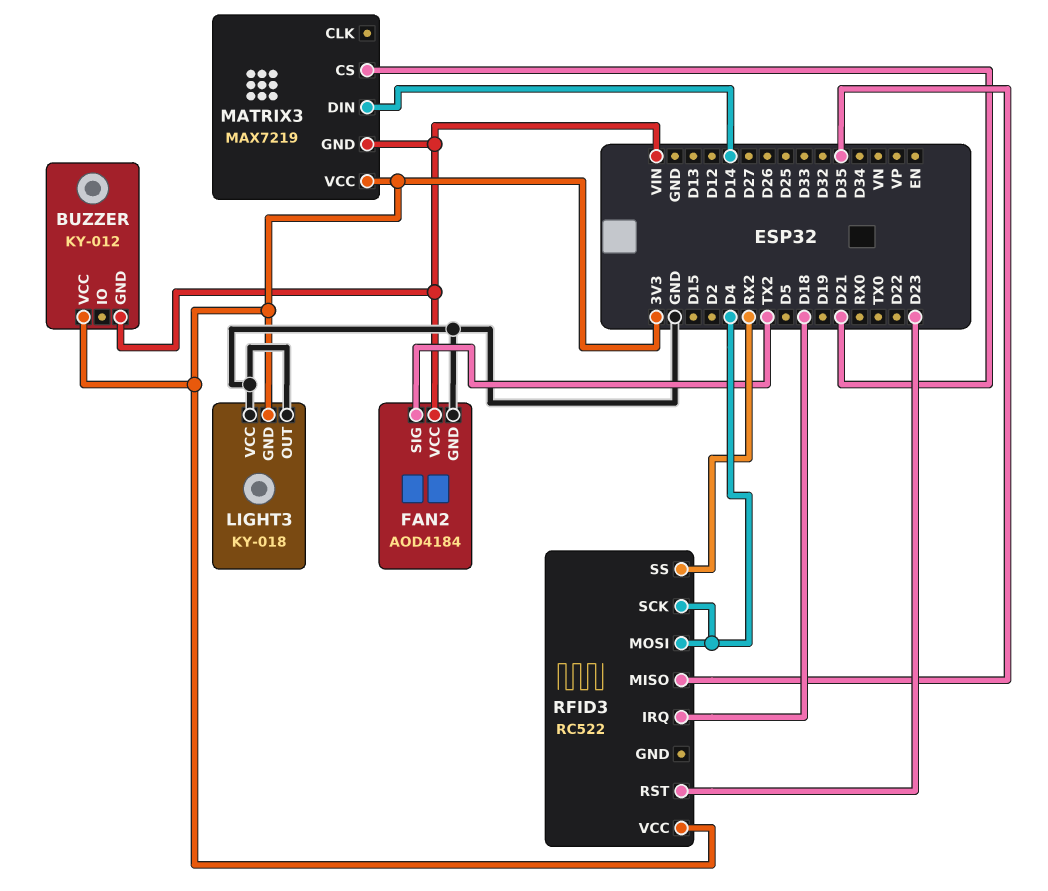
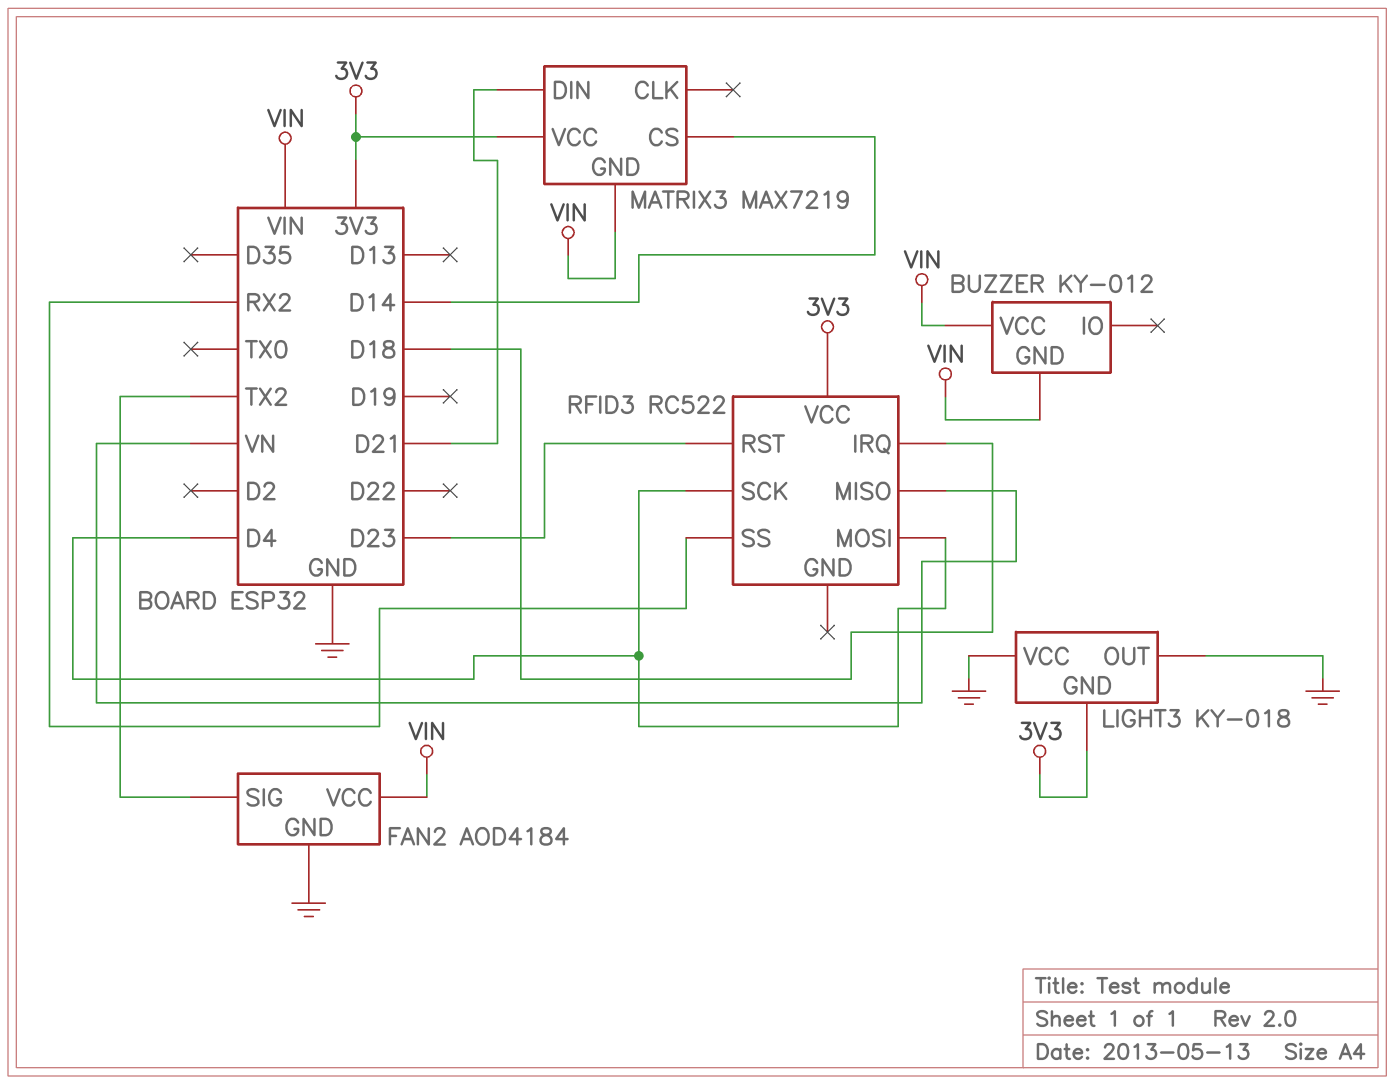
BUZZER pin VCC: 3V3 -> VIN
MATRIX3 pin CS: D21 -> D14
MATRIX3 pin DIN: D14 -> D21
RFID3 pin MISO: D35 -> VN

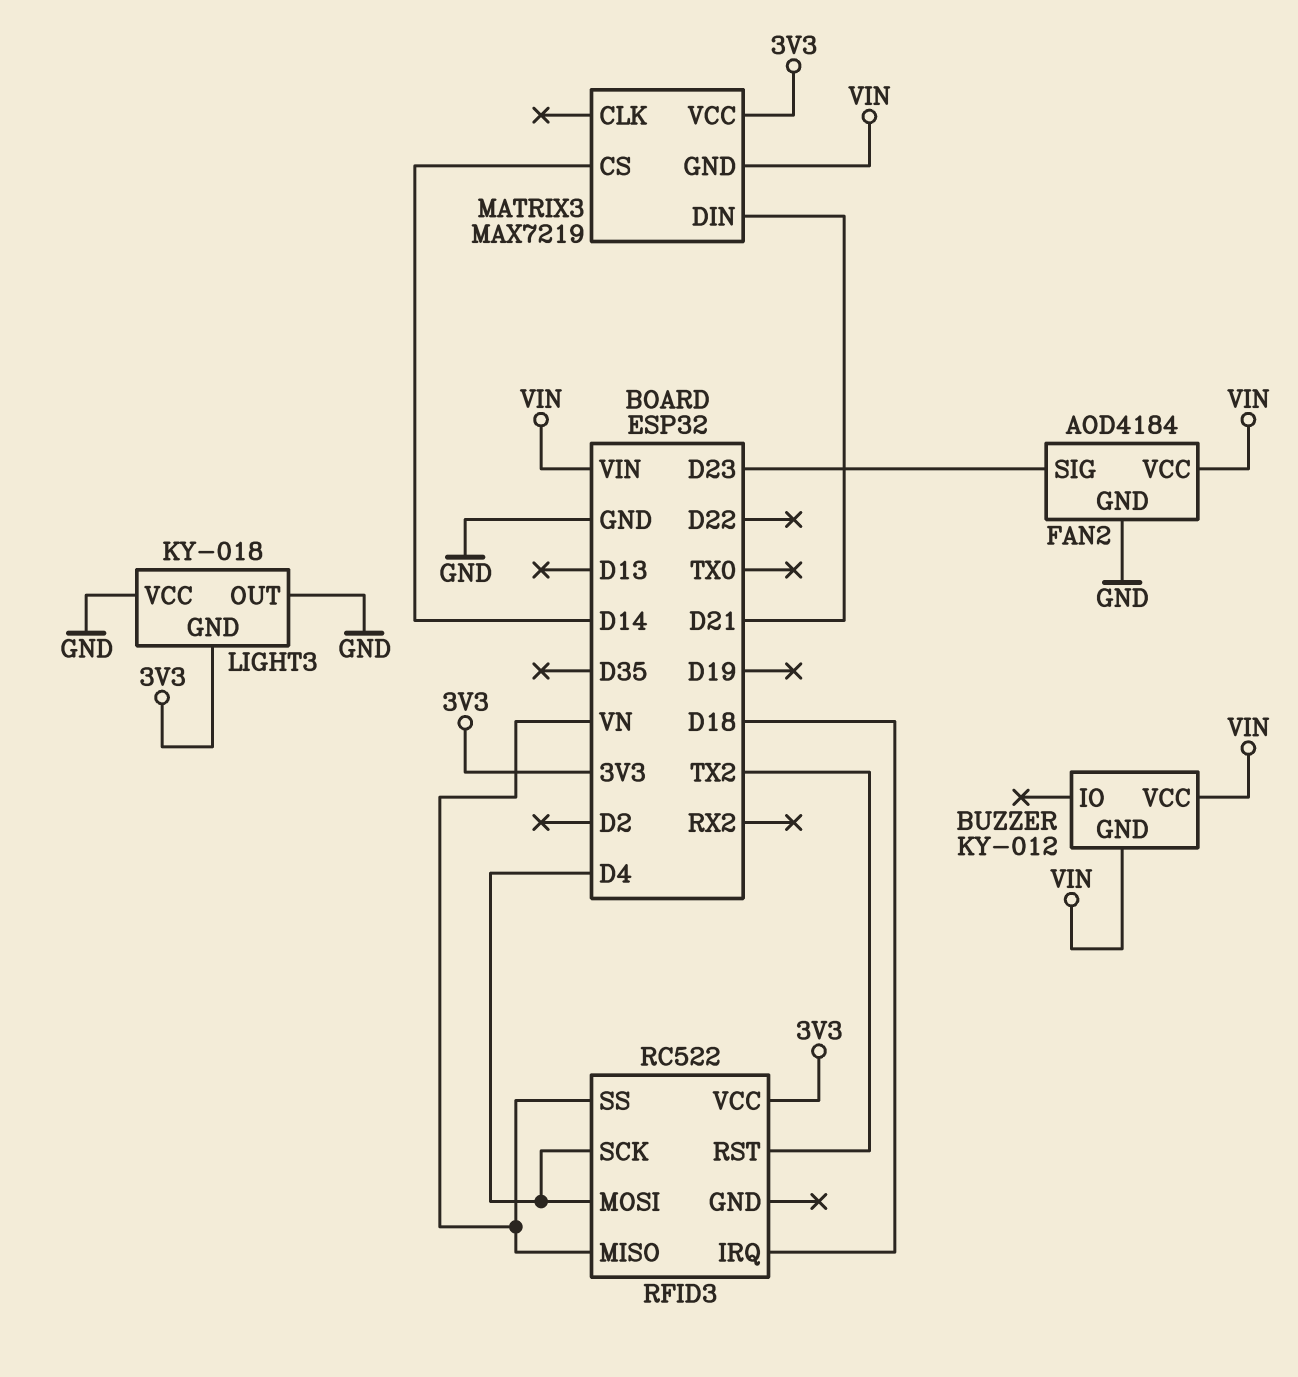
FAN2 pin SIG: TX2 -> D23
RFID3 pin RST: D23 -> TX2
RFID3 pin SS: RX2 -> VN

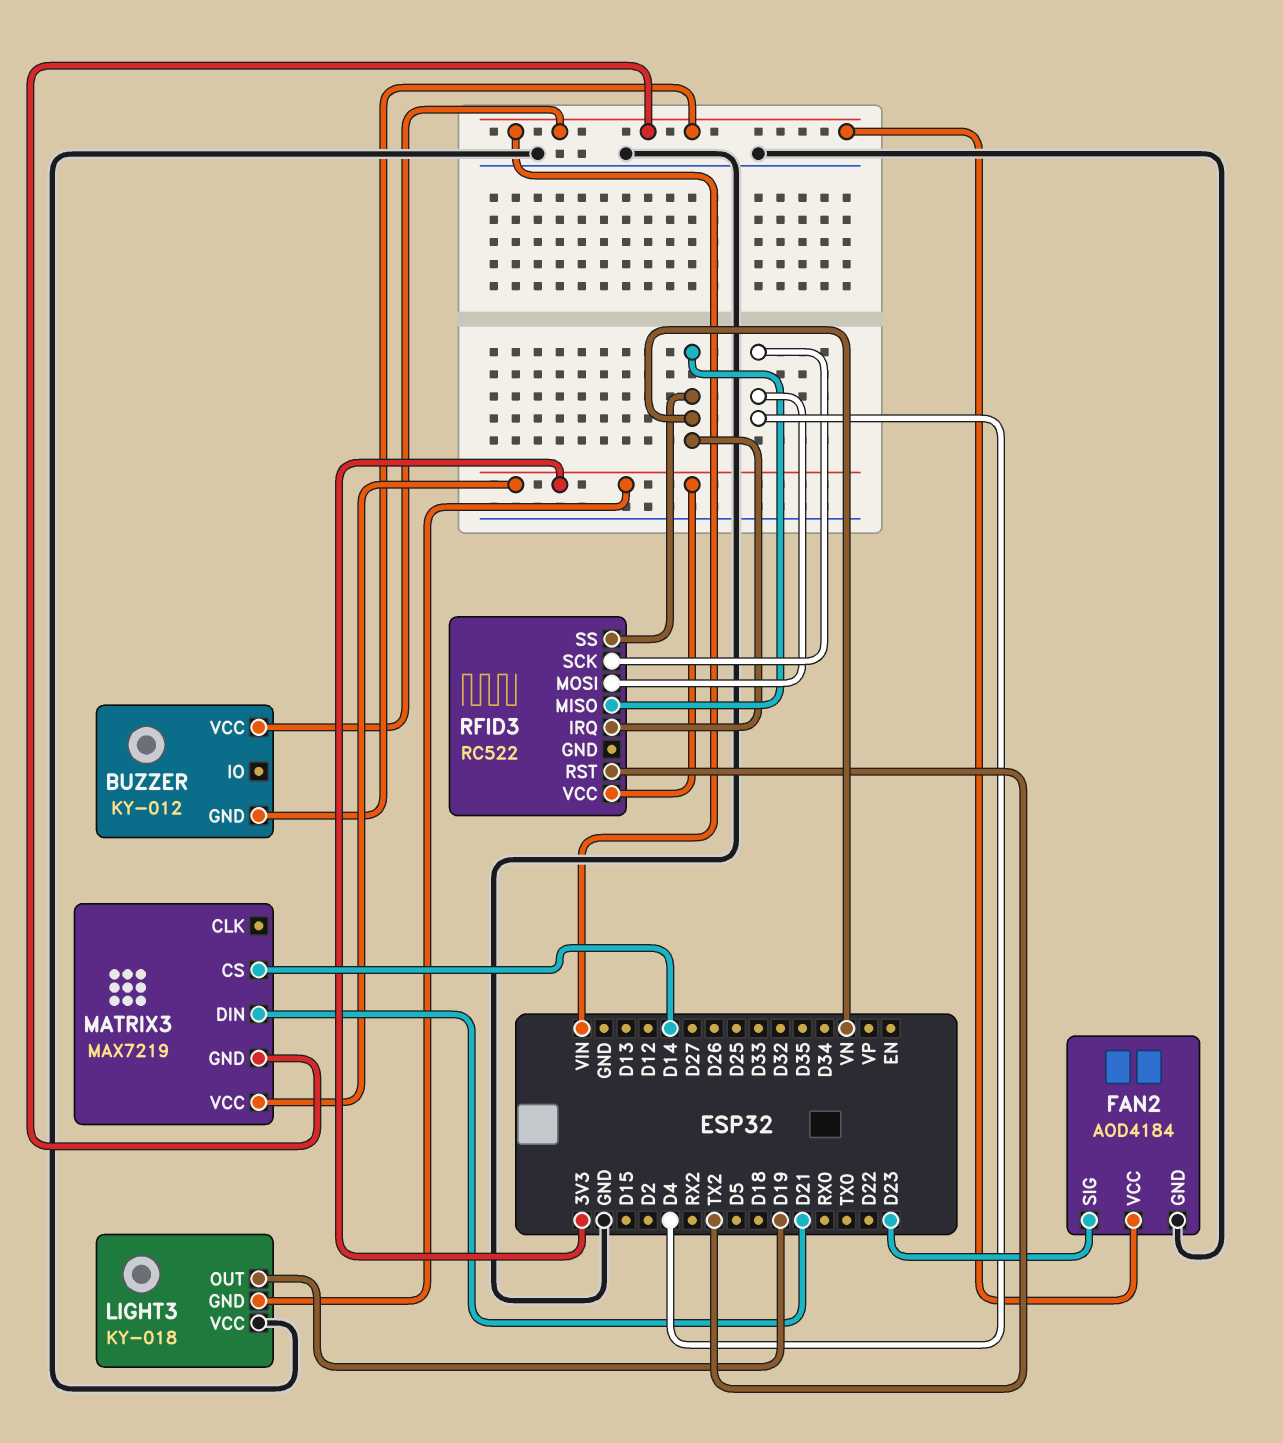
LIGHT3 pin OUT: GND -> D19
RFID3 pin IRQ: D18 -> VN

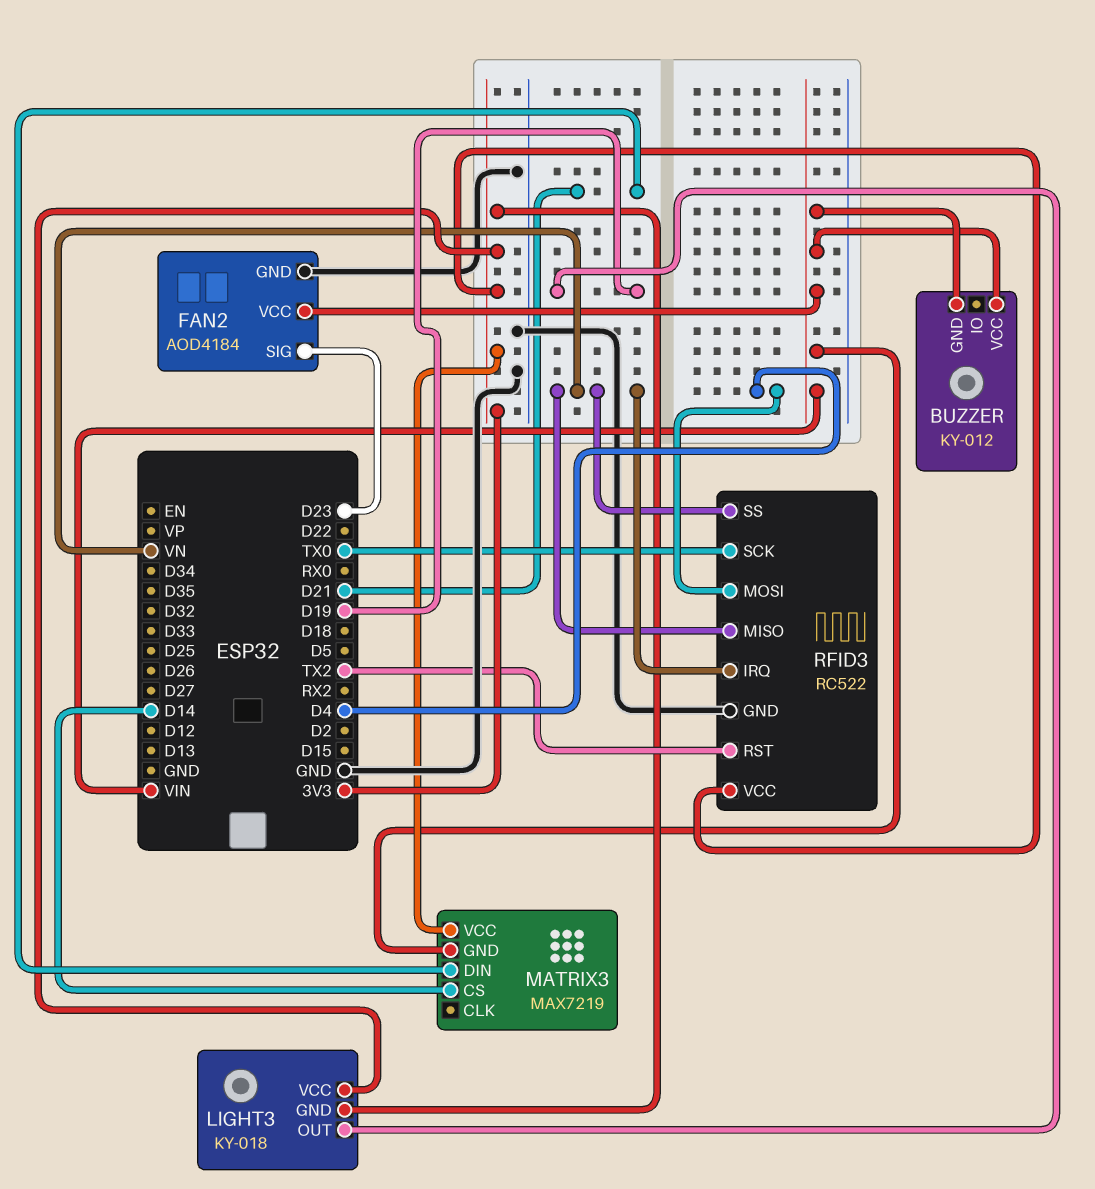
LIGHT3 pin VCC: GND -> 3V3
RFID3 pin GND: none -> GND
RFID3 pin SCK: D4 -> TX0

